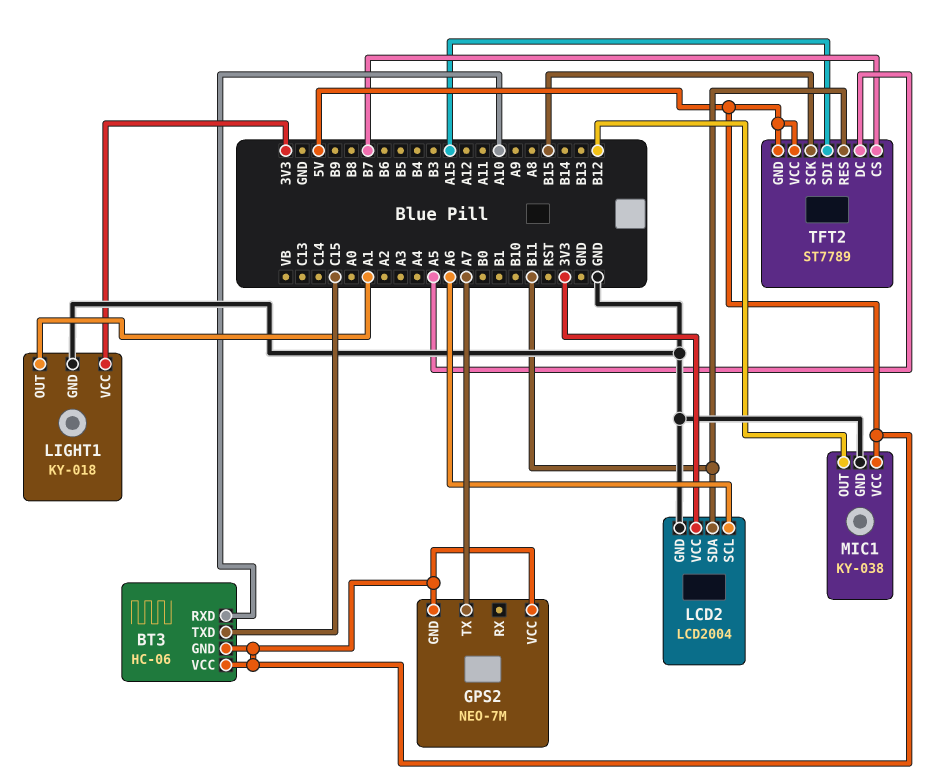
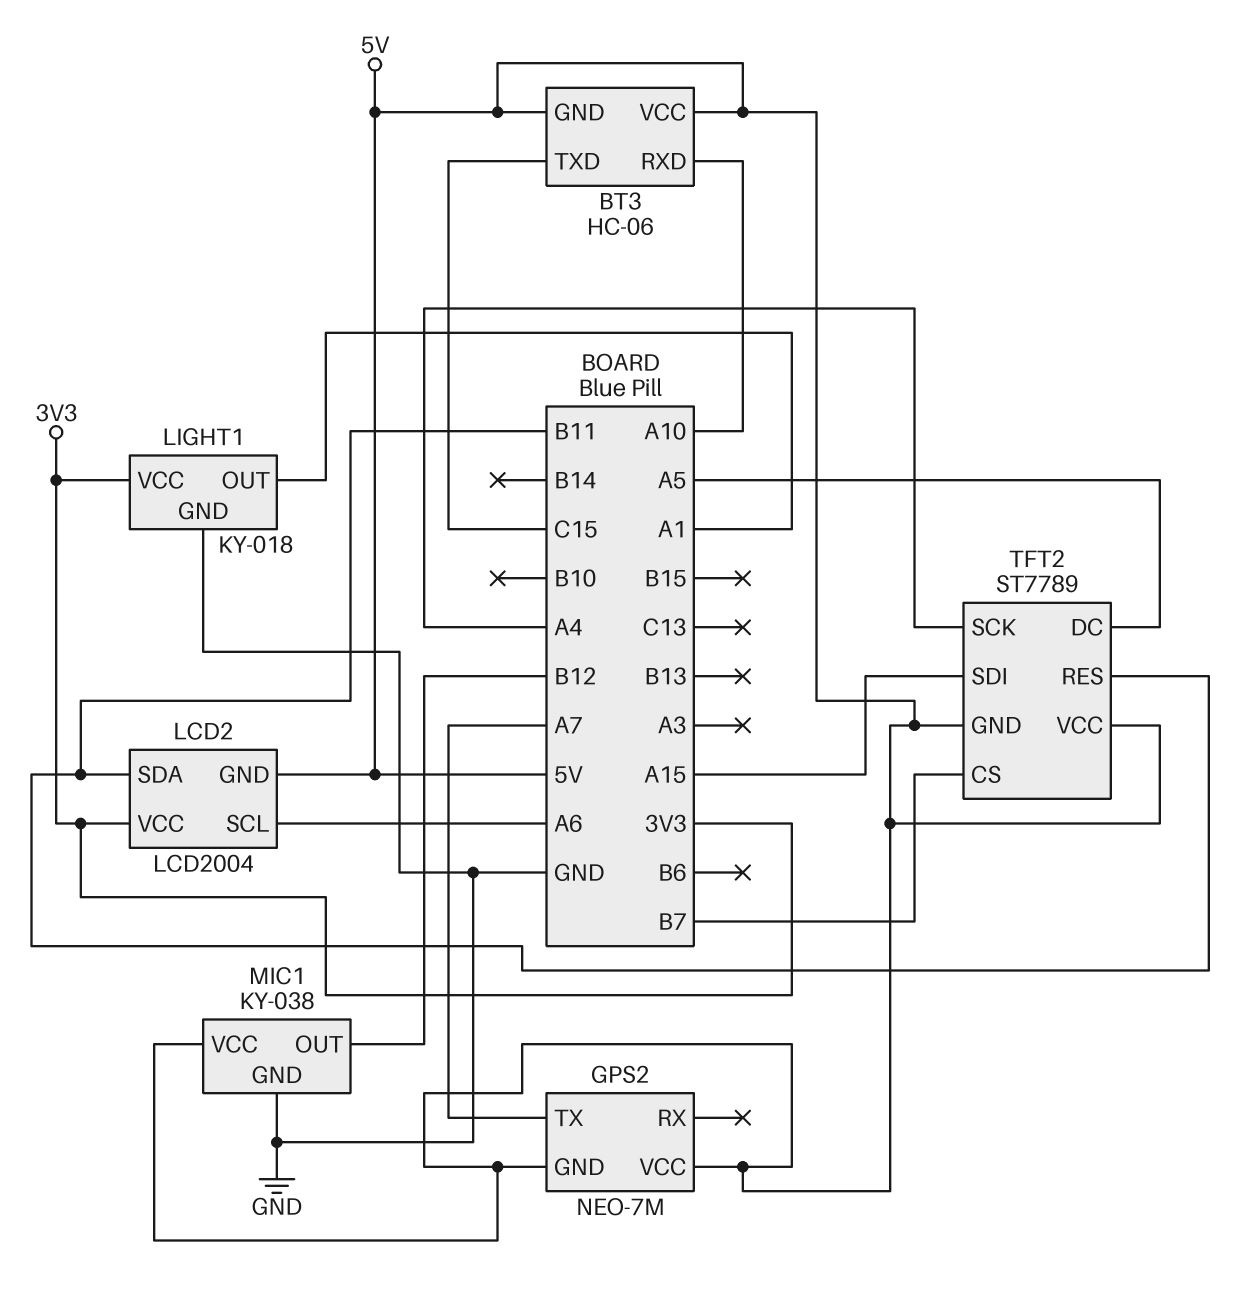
LCD2 pin GND: GND -> 5V
TFT2 pin SCK: B15 -> A4

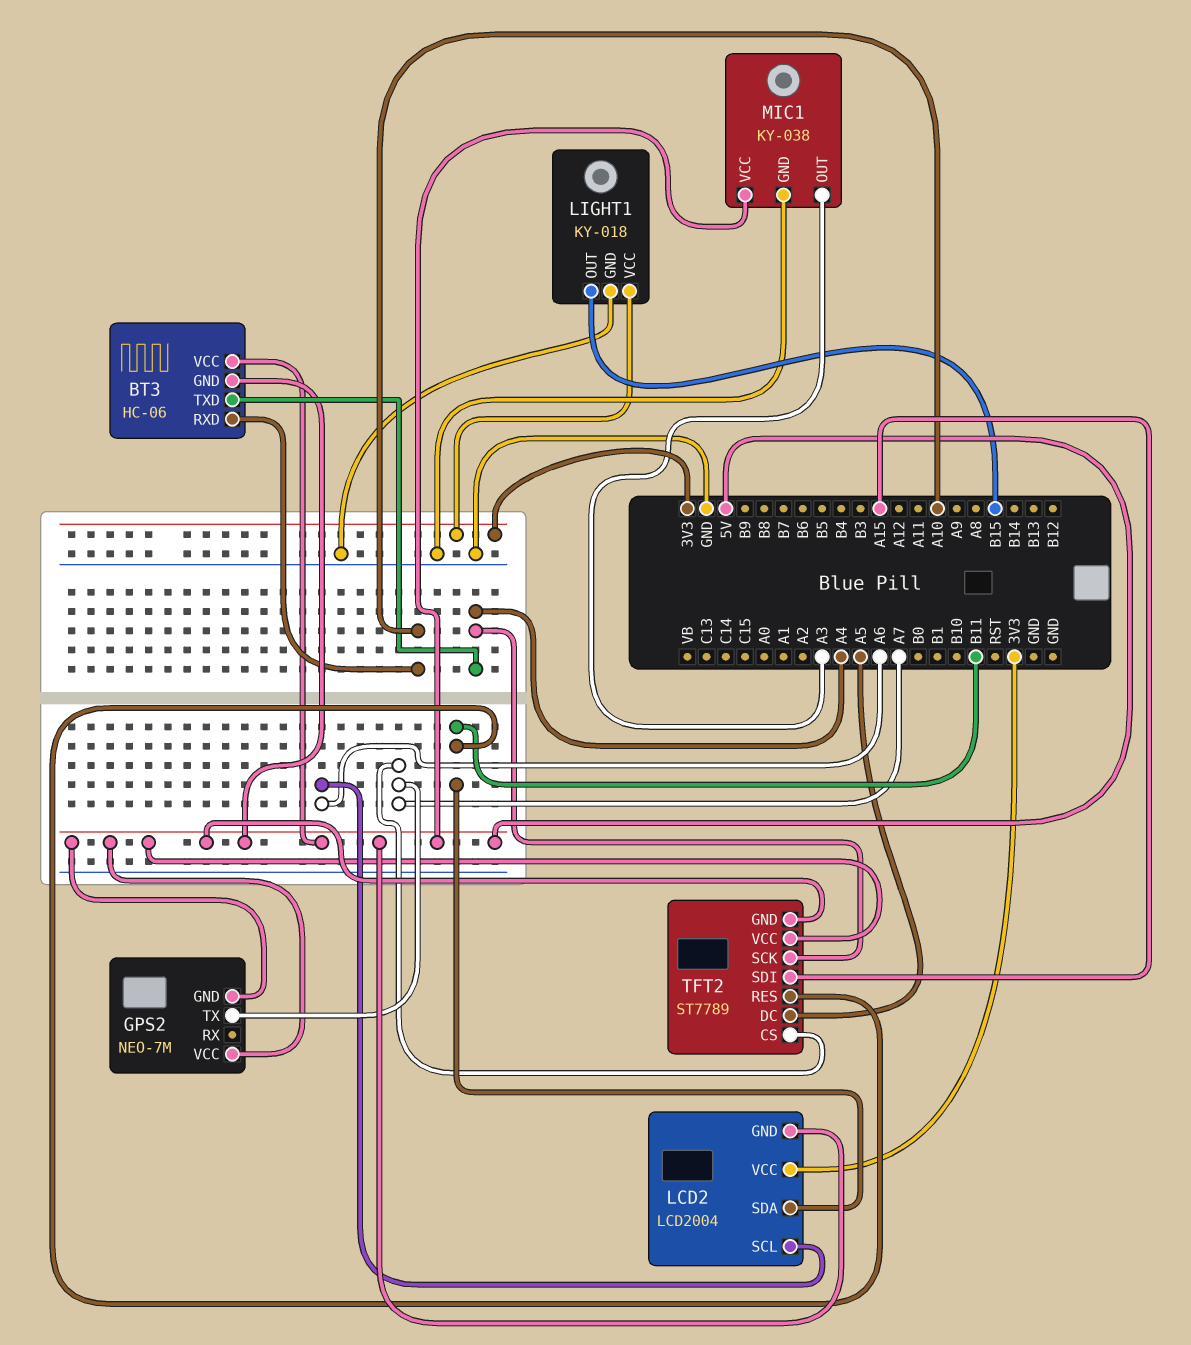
BT3 pin TXD: C15 -> A4
LIGHT1 pin OUT: A1 -> B15
MIC1 pin OUT: B12 -> A3
TFT2 pin CS: B7 -> A7

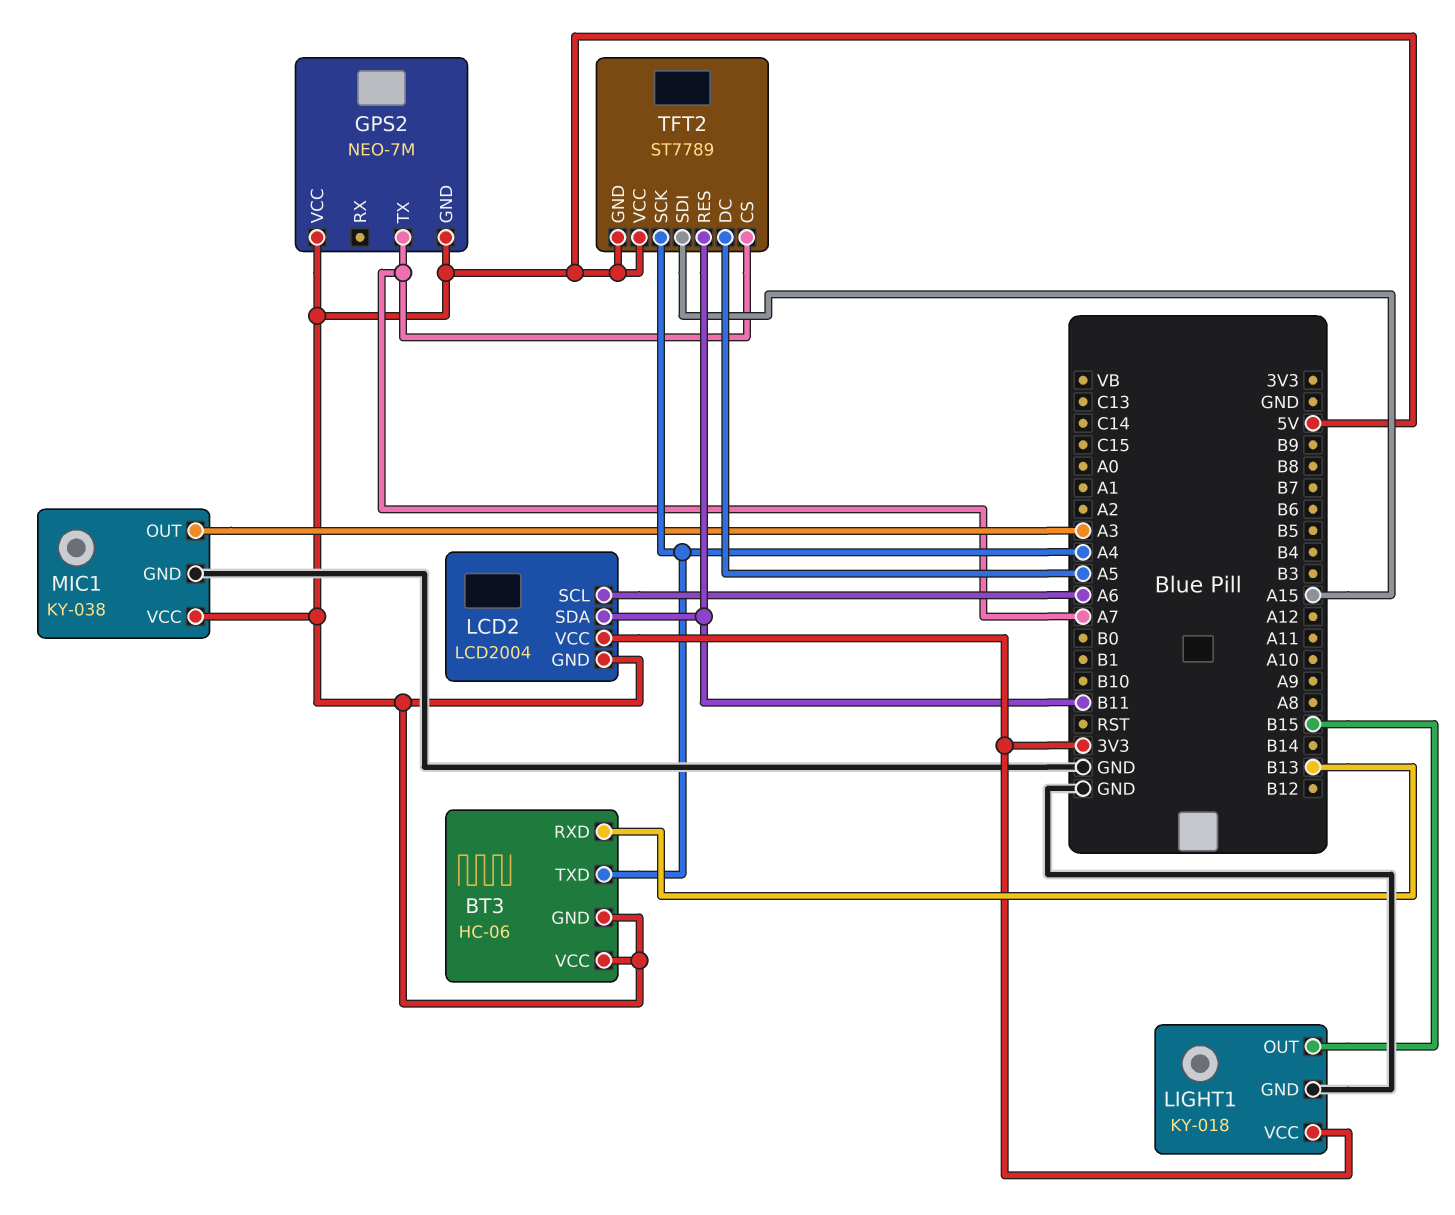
BT3 pin RXD: A10 -> B13

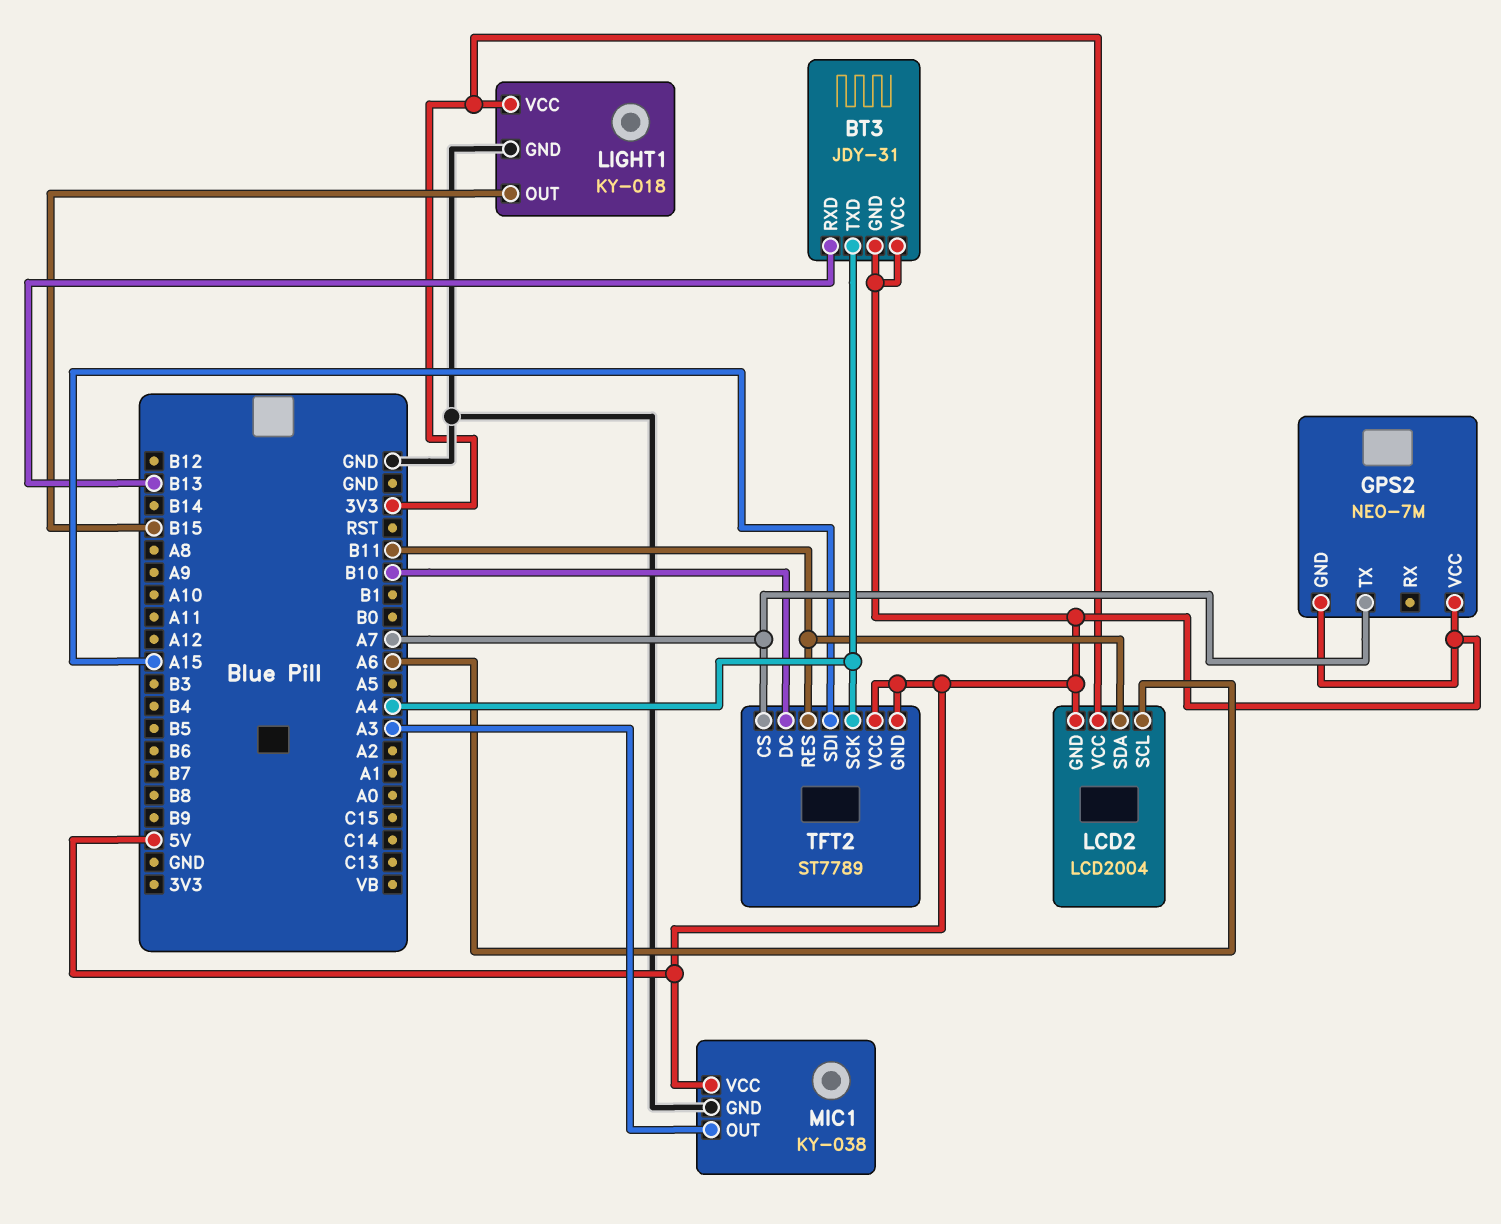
BT3: HC-06 -> JDY-31
TFT2 pin DC: A5 -> B10

